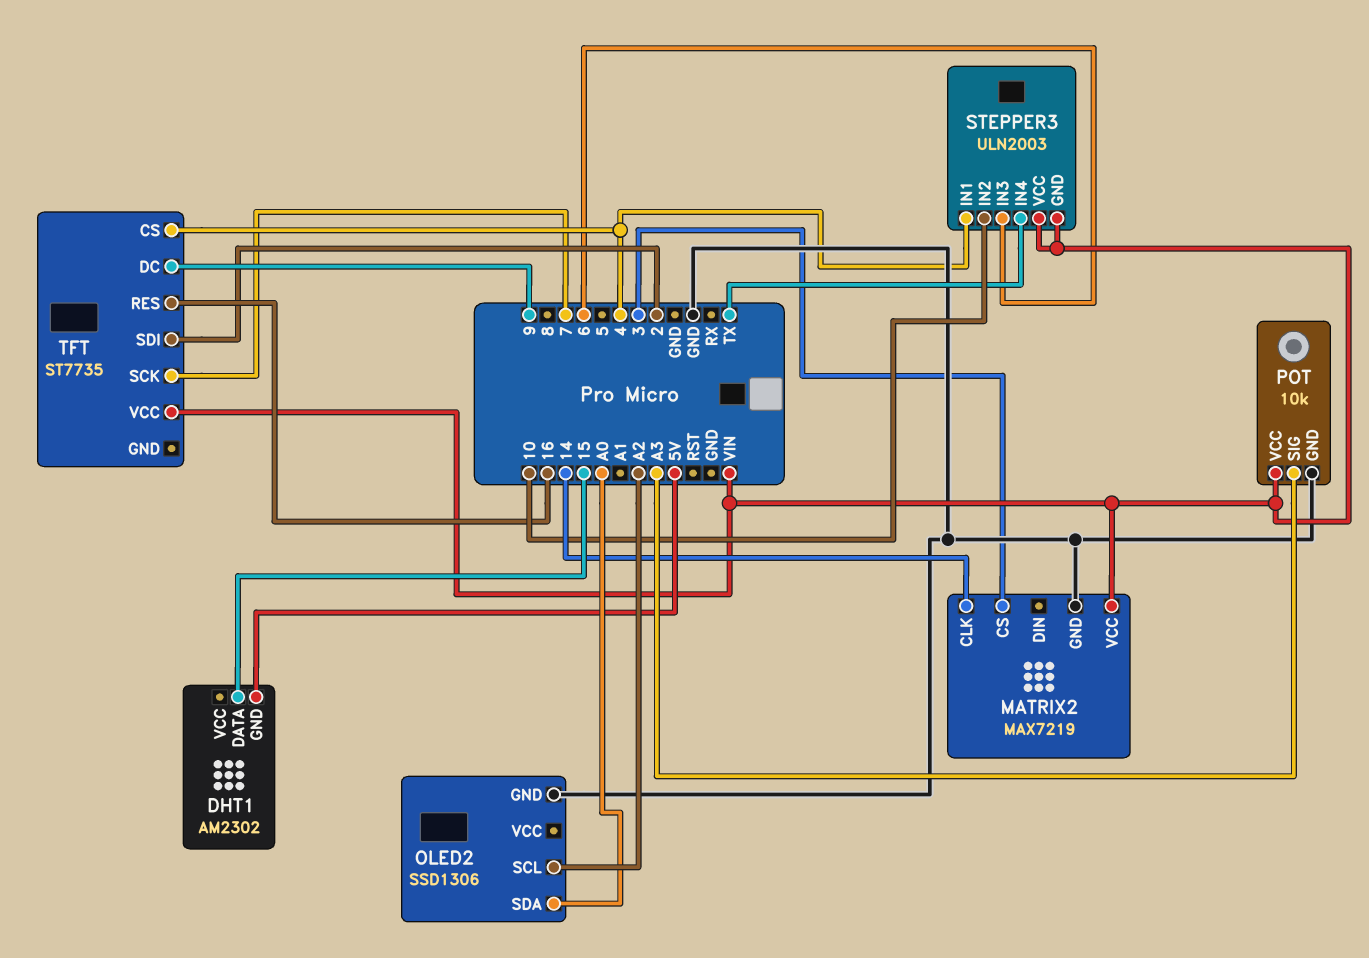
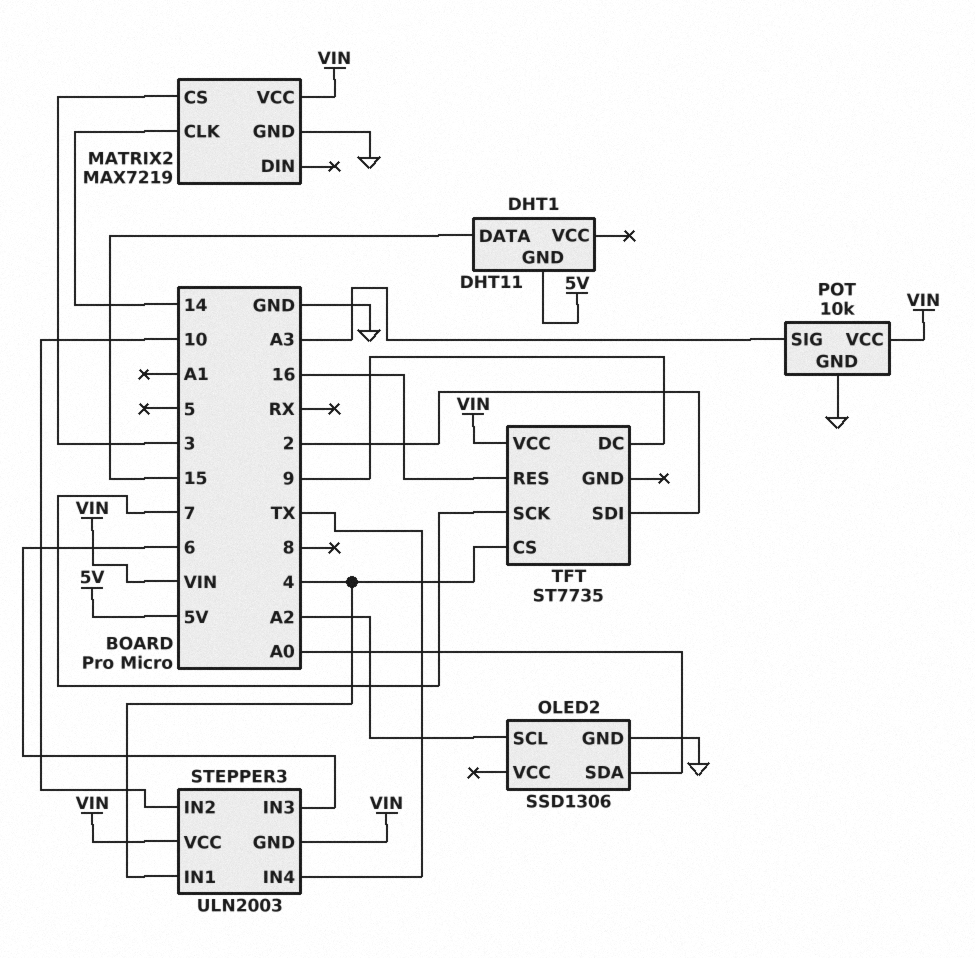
DHT1: AM2302 -> DHT11

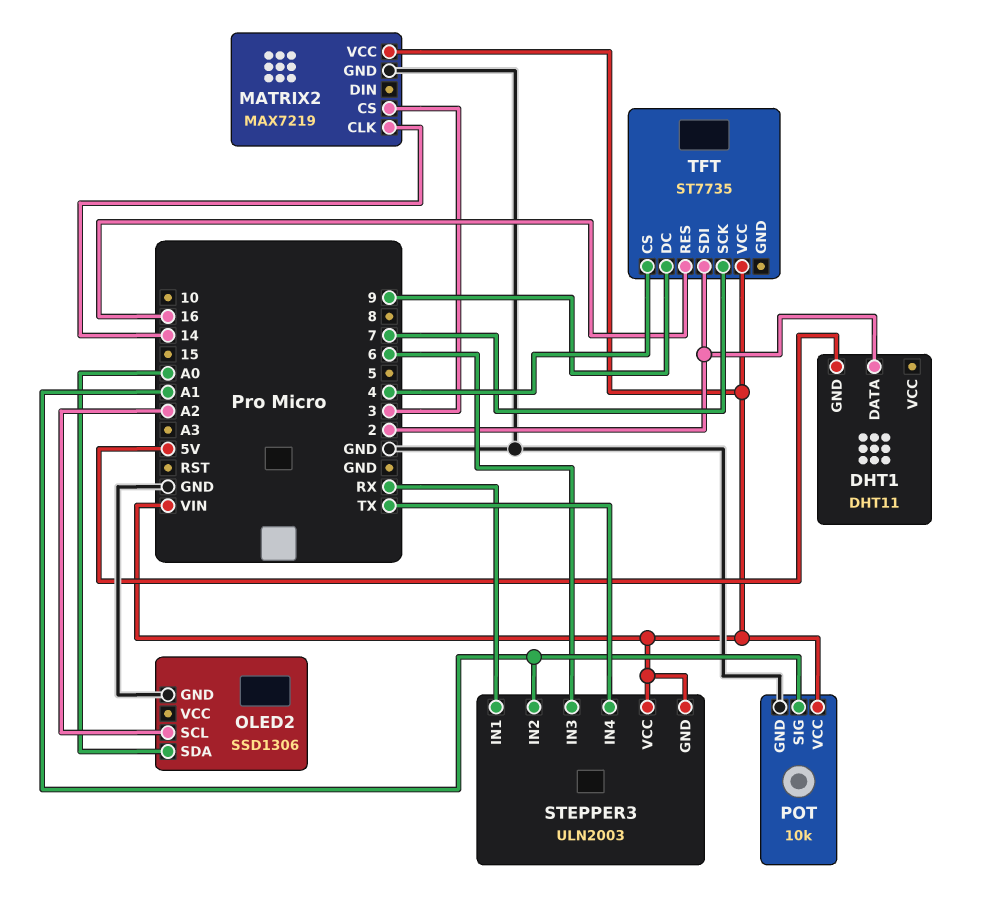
DHT1 pin DATA: 15 -> 2
POT pin SIG: A3 -> A1
STEPPER3 pin IN1: 4 -> RX
STEPPER3 pin IN2: 10 -> A1

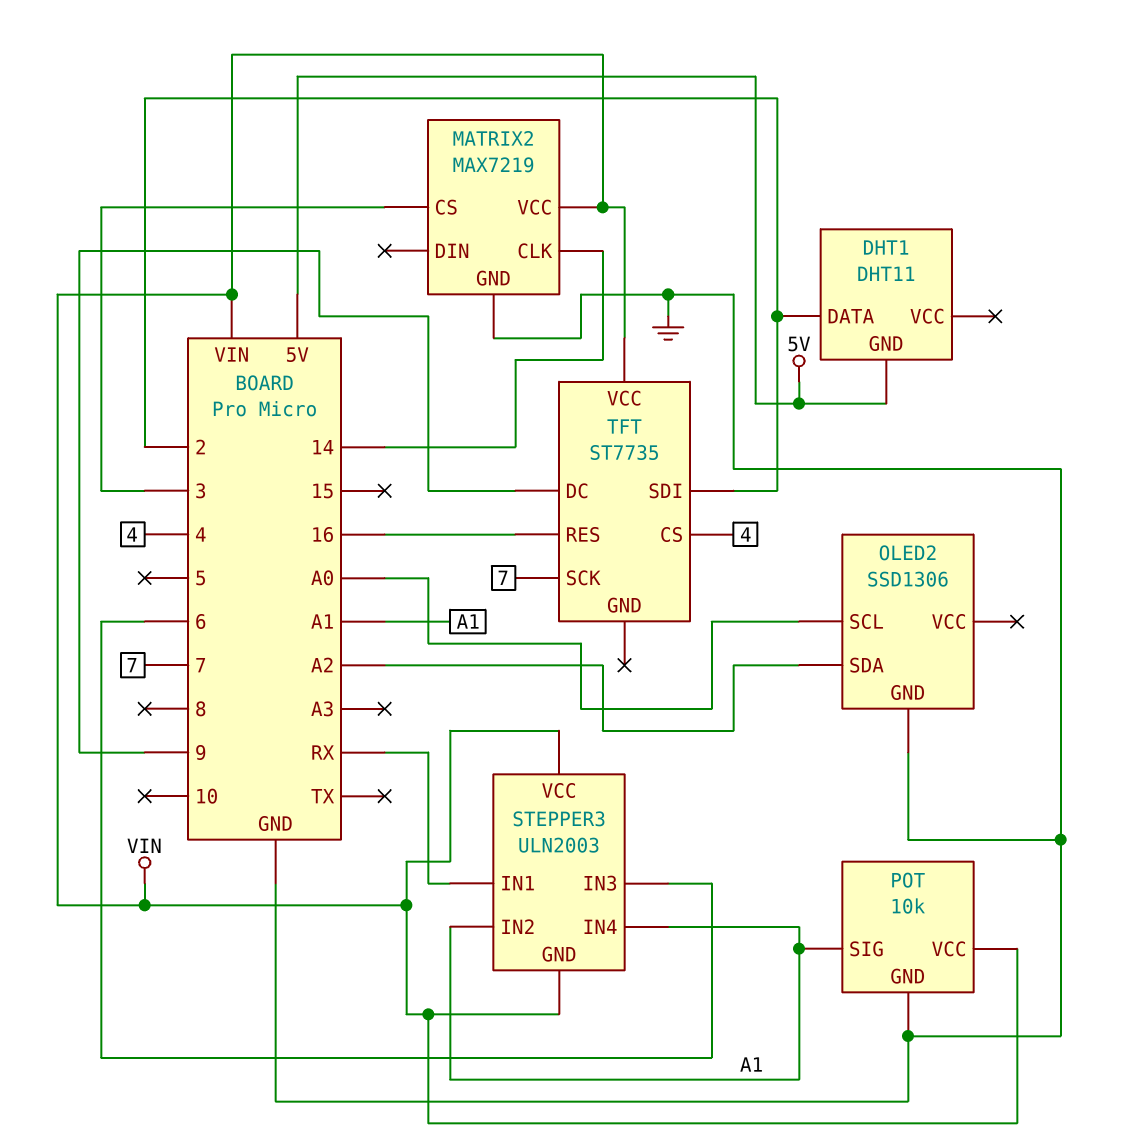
OLED2 pin SCL: A2 -> A0
OLED2 pin SDA: A0 -> A2
STEPPER3 pin IN4: TX -> A1

